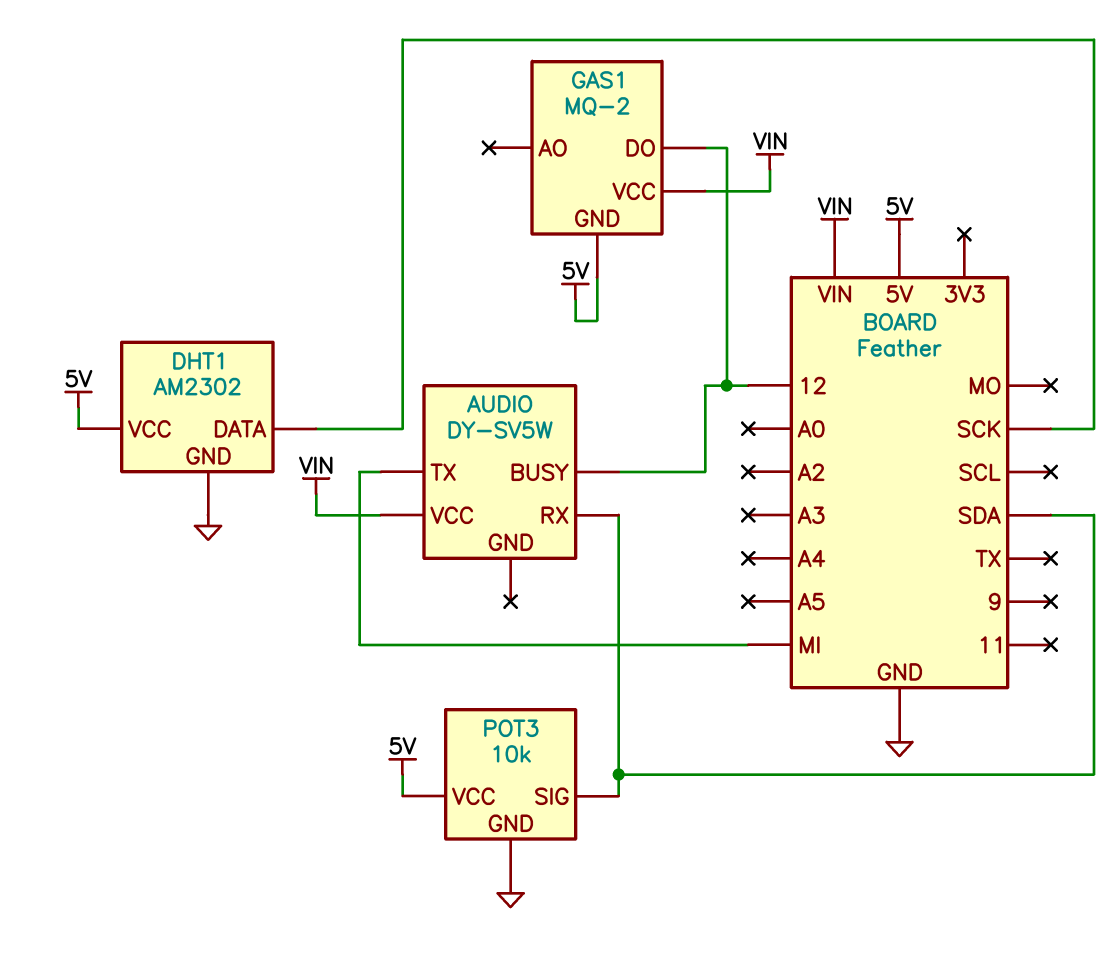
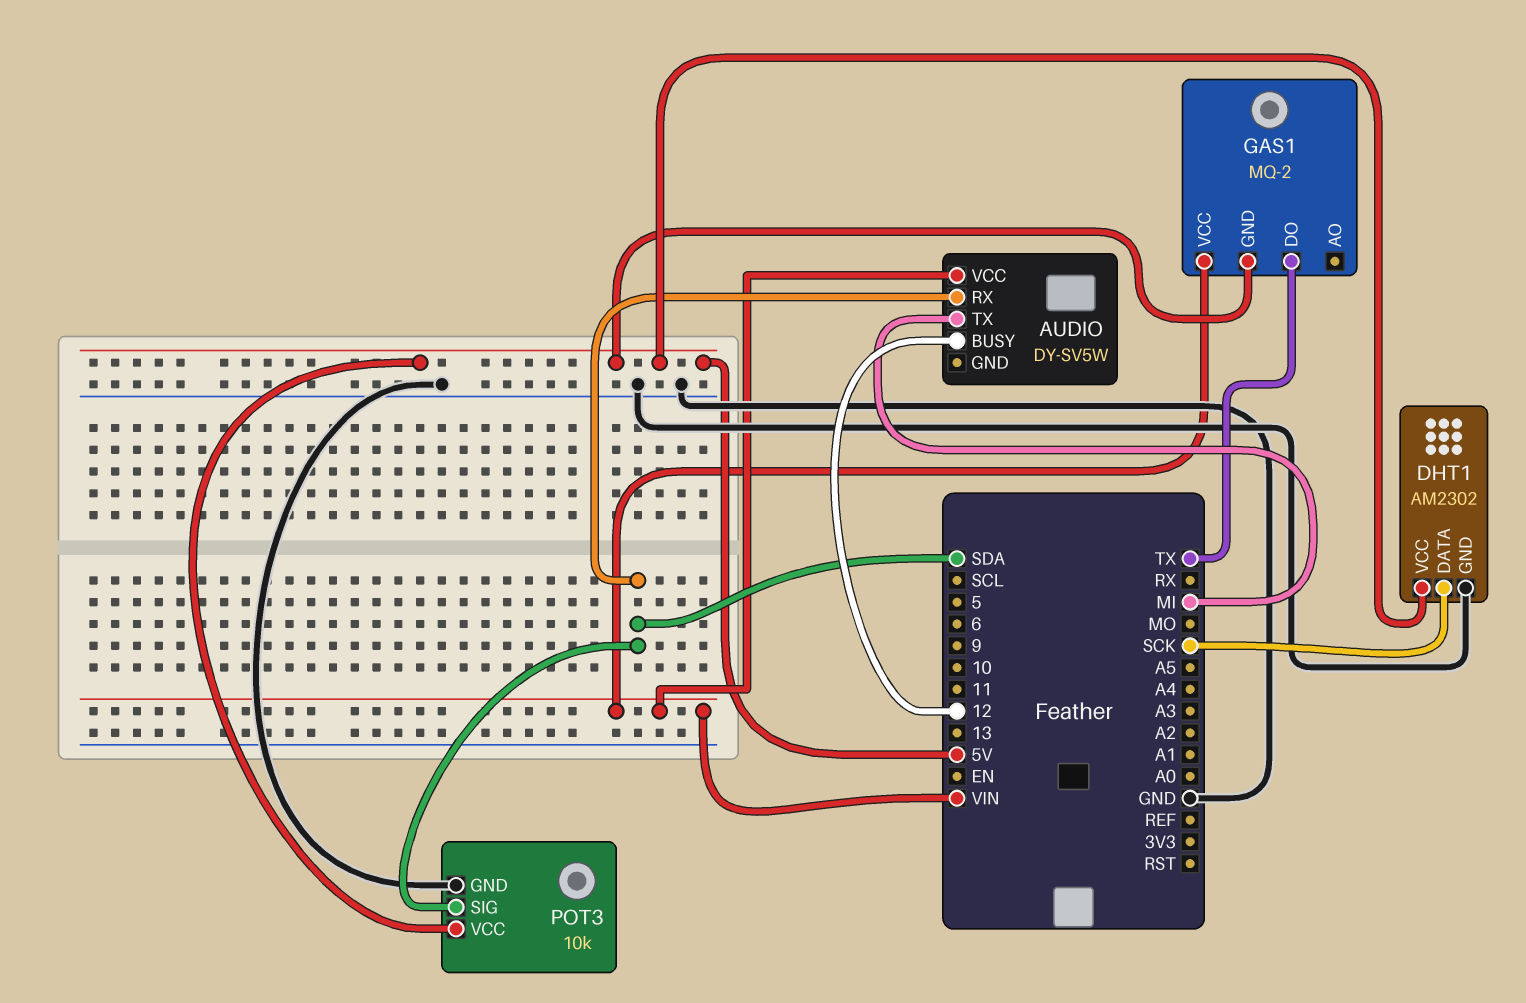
GAS1 pin DO: 12 -> TX

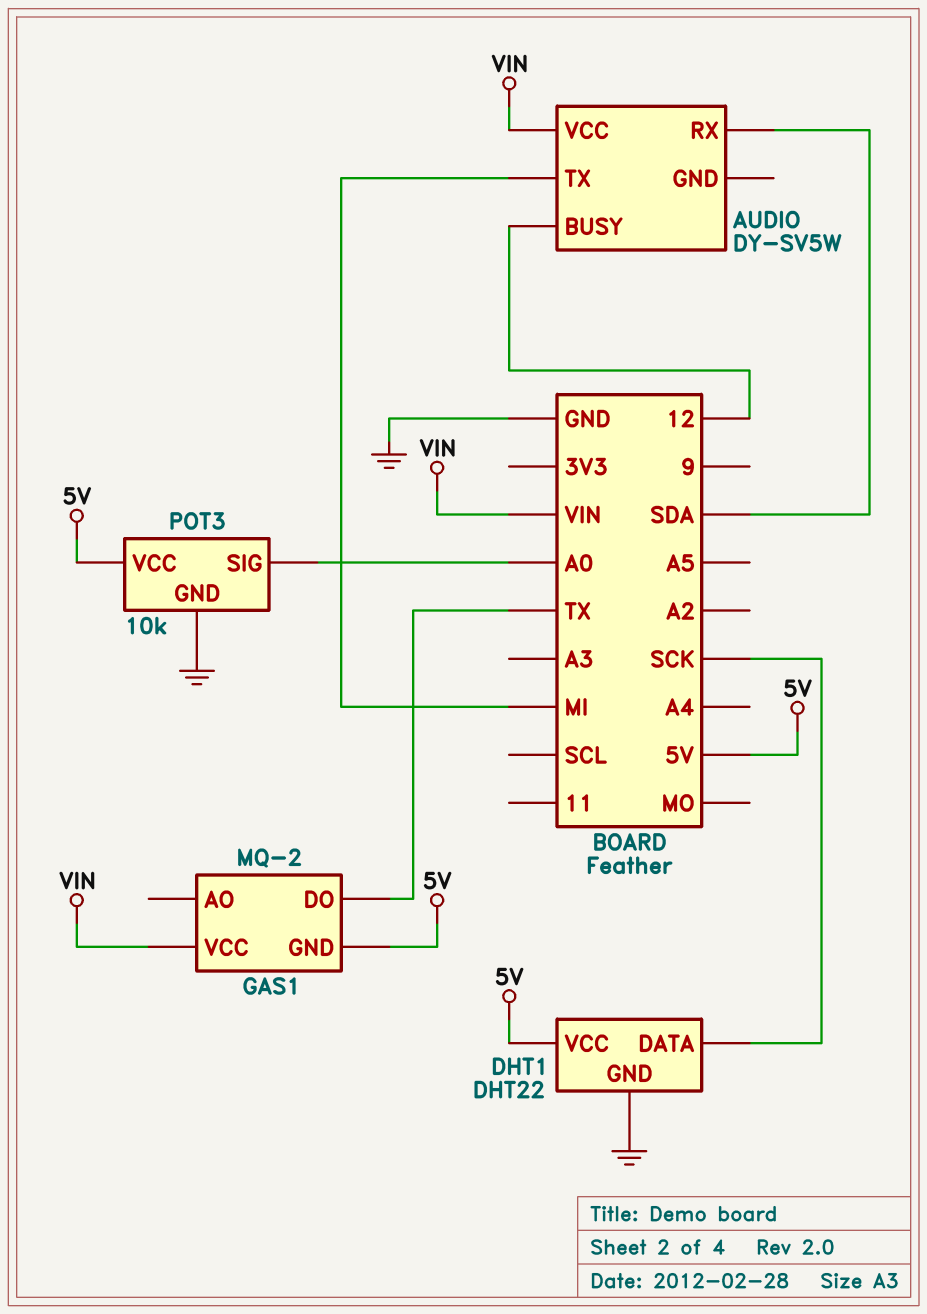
DHT1: AM2302 -> DHT22
POT3 pin SIG: SDA -> A0

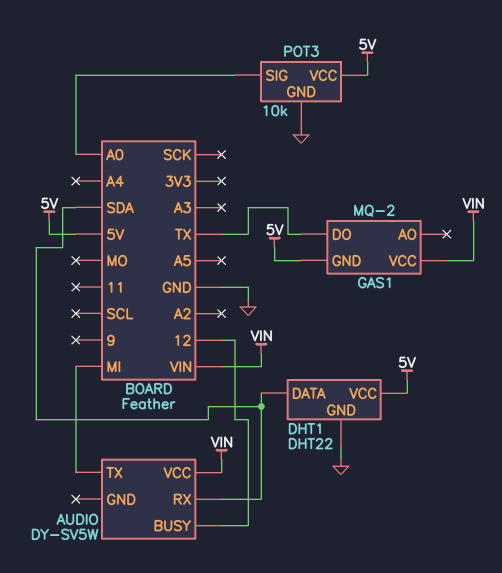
DHT1 pin DATA: SCK -> SDA

